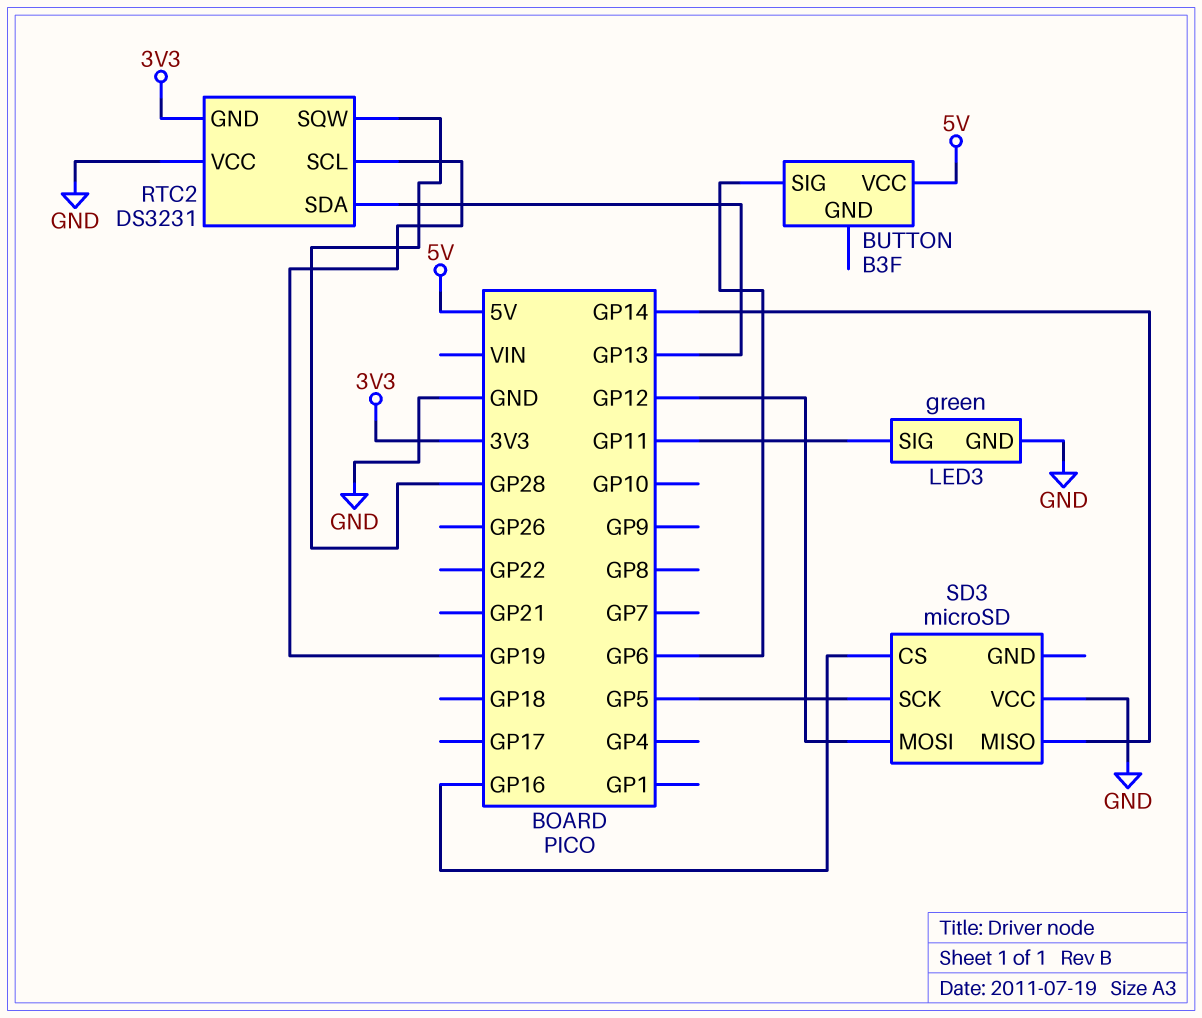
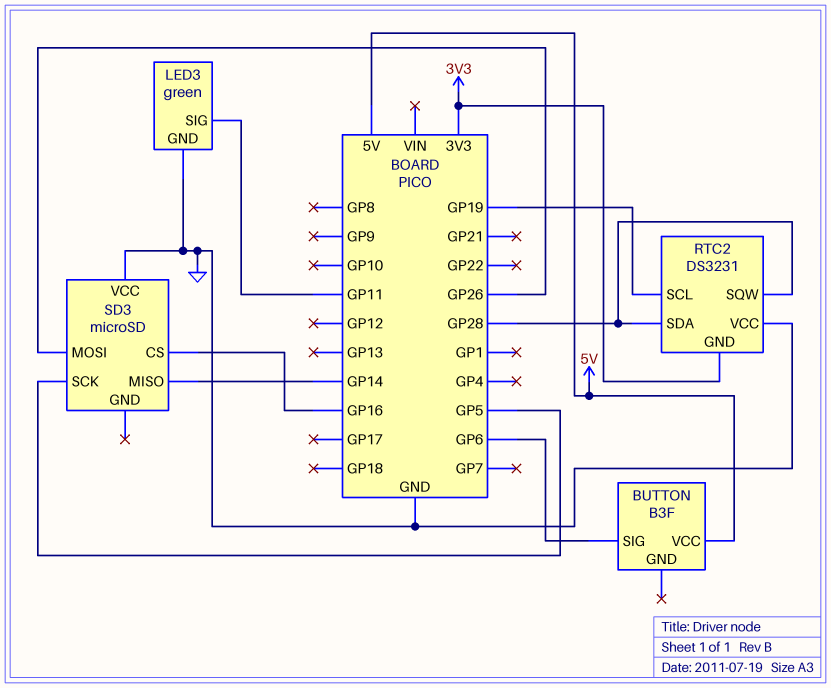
RTC2 pin SDA: GP13 -> GP28
SD3 pin MOSI: GP12 -> GP26

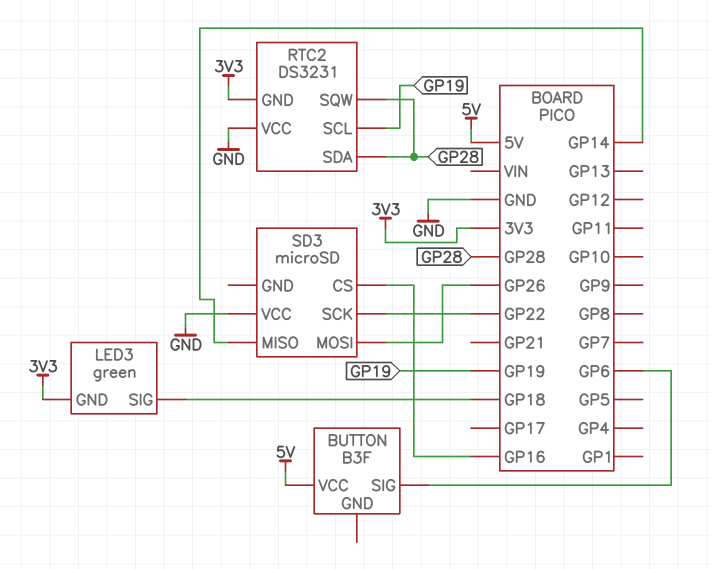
LED3 pin GND: GND -> 3V3
LED3 pin SIG: GP11 -> GP18
SD3 pin SCK: GP5 -> GP22

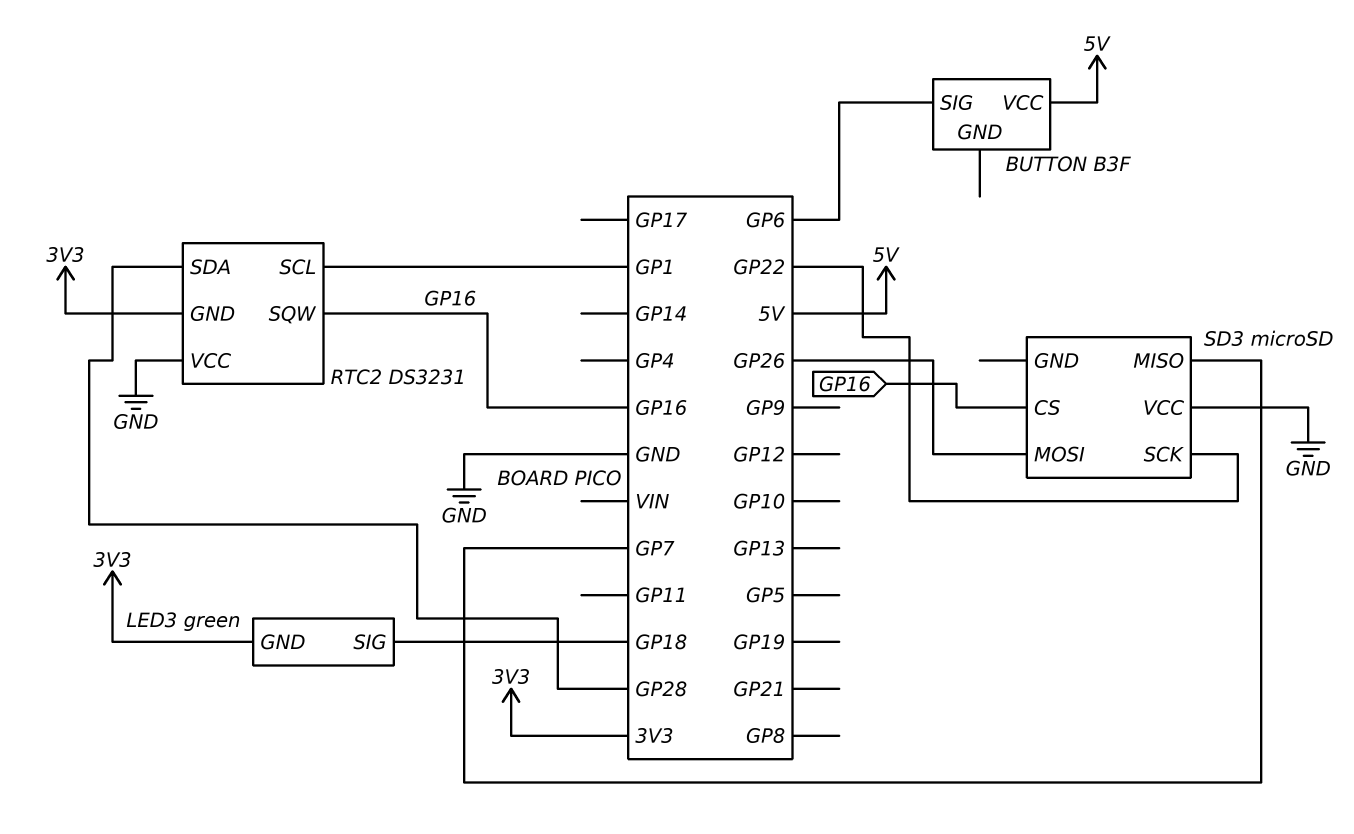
RTC2 pin SCL: GP19 -> GP1
RTC2 pin SQW: GP28 -> GP16
SD3 pin MISO: GP14 -> GP7

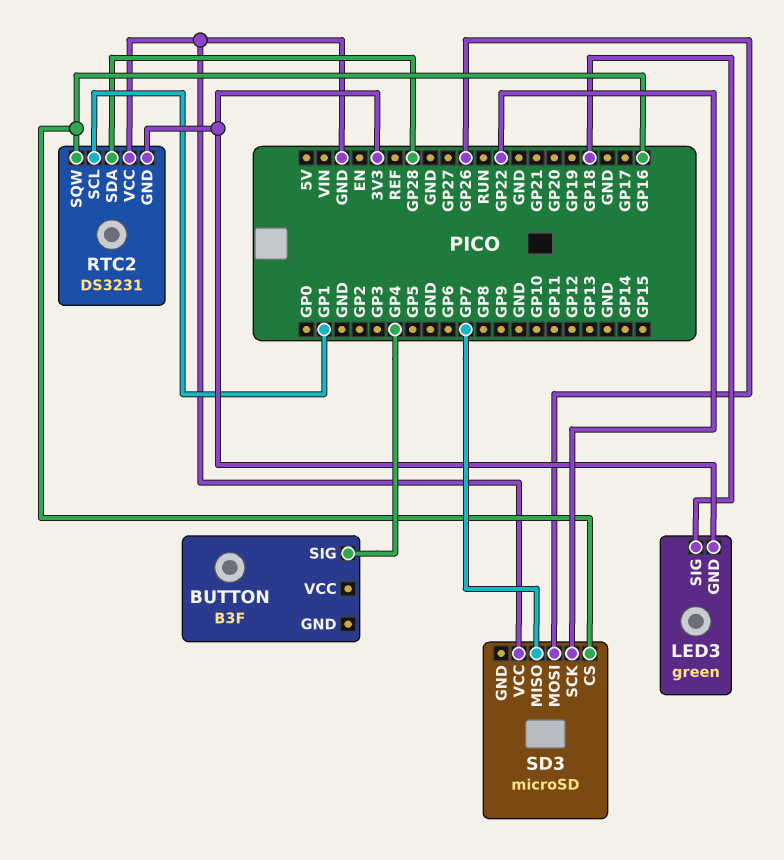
BUTTON pin SIG: GP6 -> GP4
BUTTON pin VCC: 5V -> none

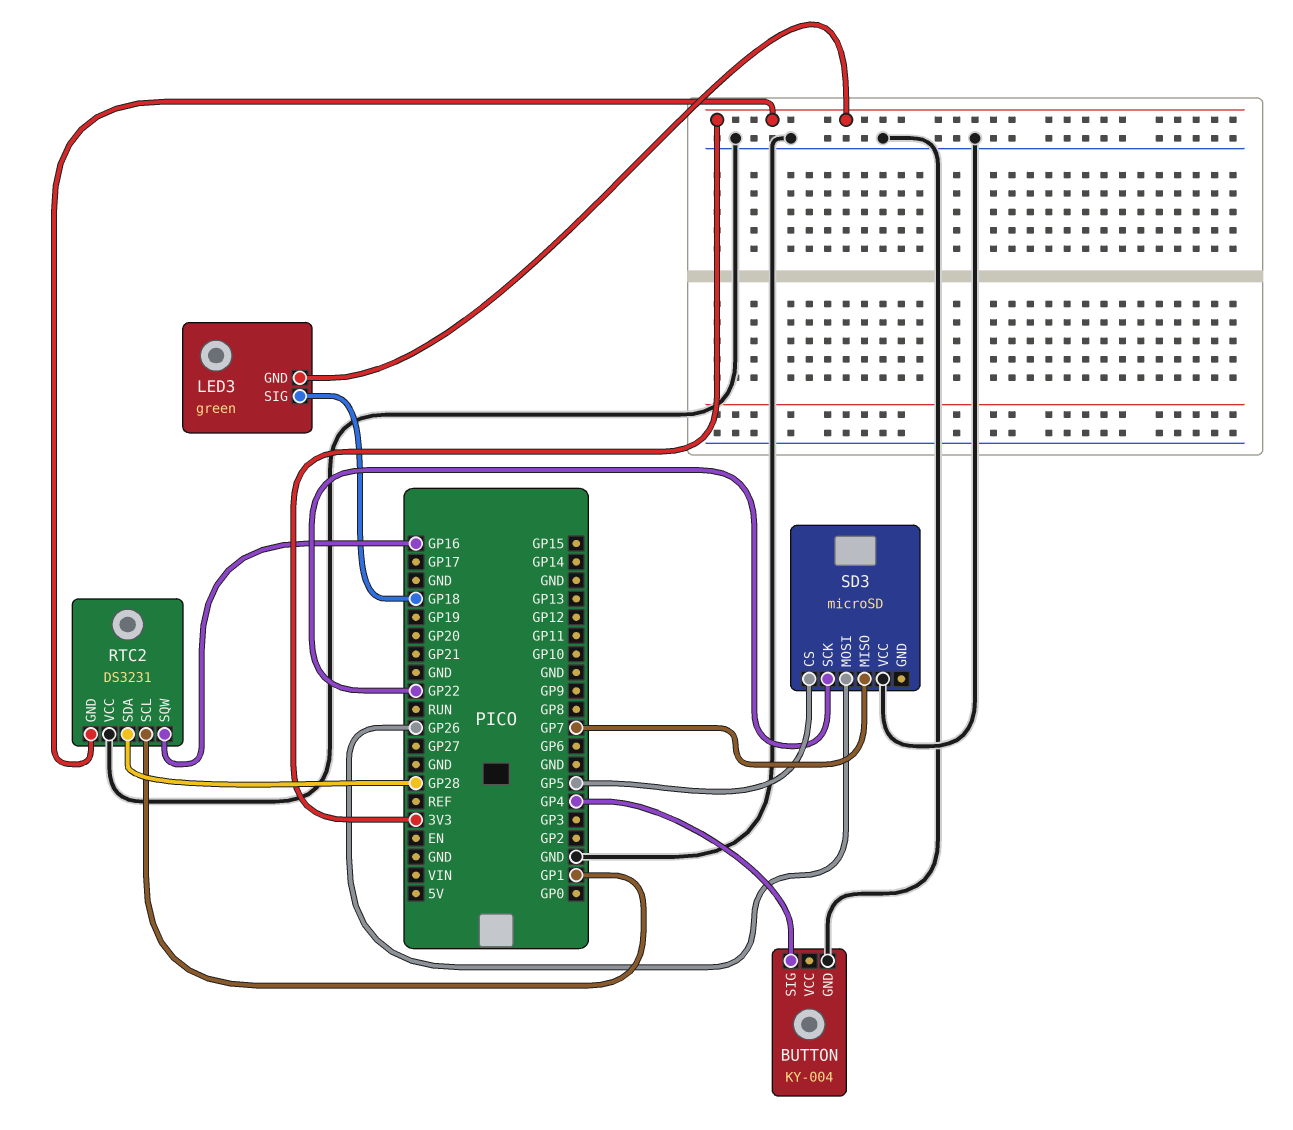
BUTTON: B3F -> KY-004
BUTTON pin GND: none -> GND
SD3 pin CS: GP16 -> GP5

